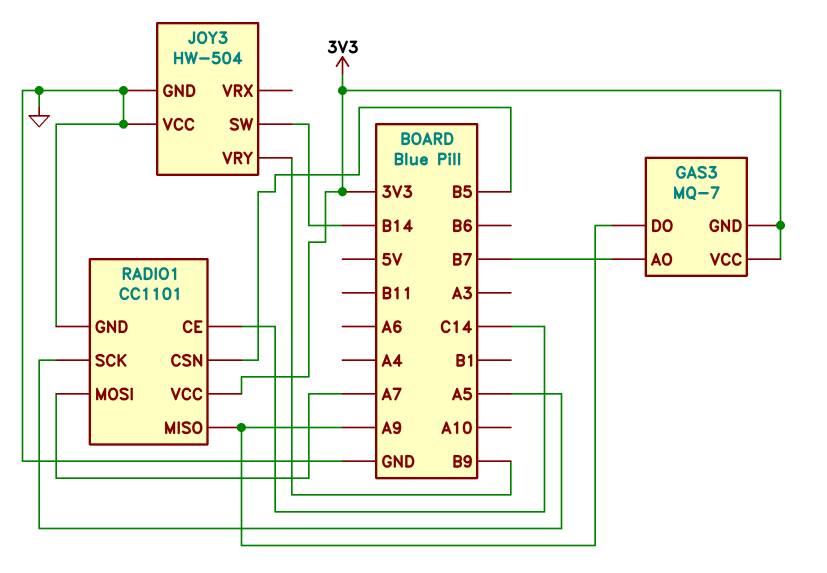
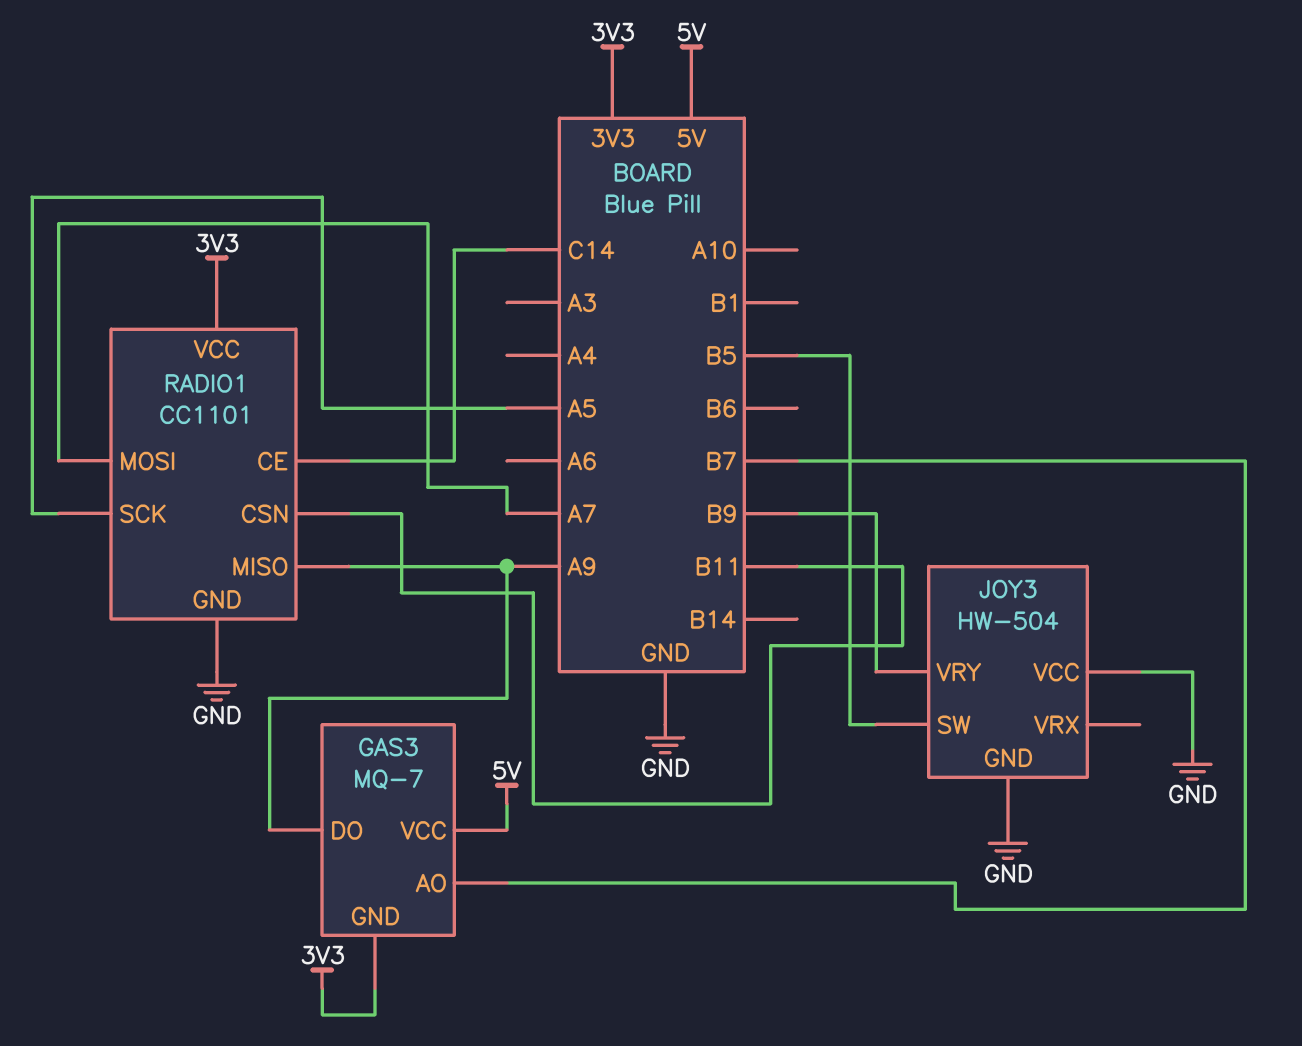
GAS3 pin VCC: 3V3 -> 5V
JOY3 pin SW: B14 -> B5
RADIO1 pin CSN: B5 -> B11

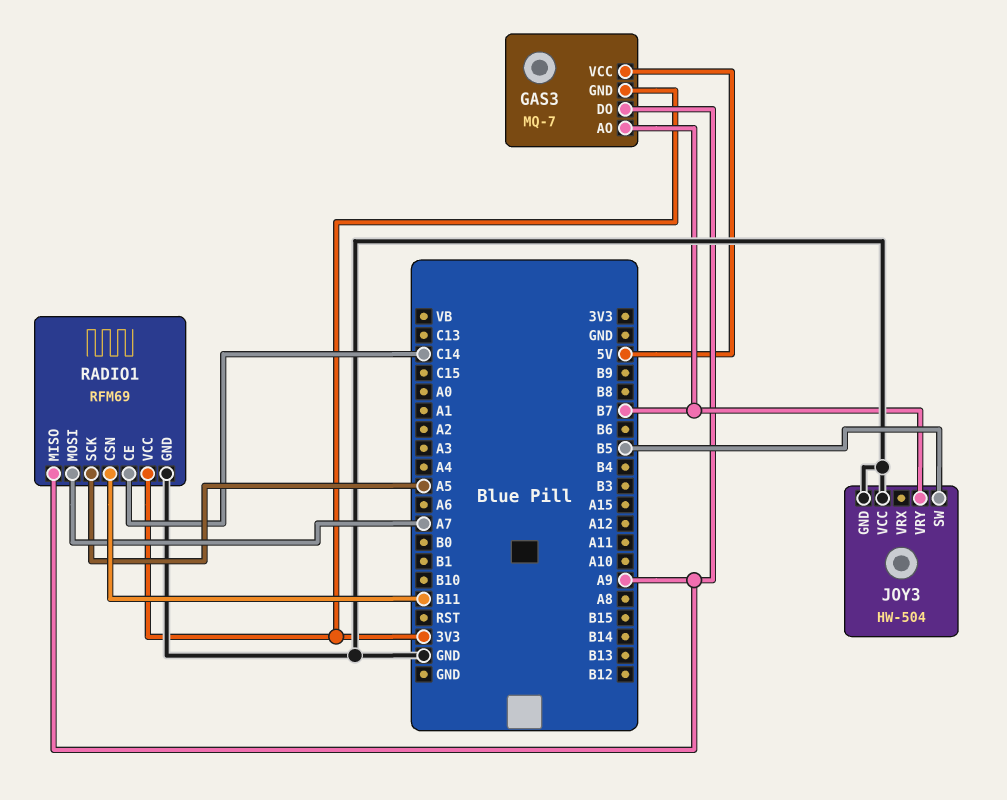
JOY3 pin VRY: B9 -> B7
RADIO1: CC1101 -> RFM69

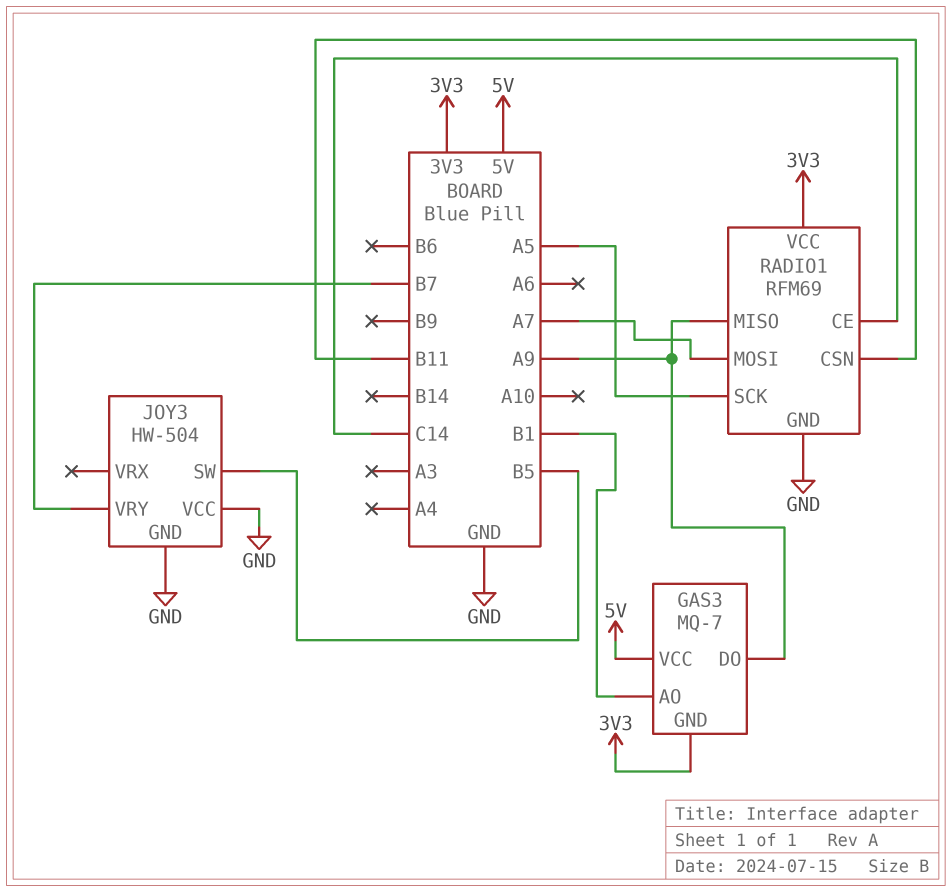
GAS3 pin AO: B7 -> B1

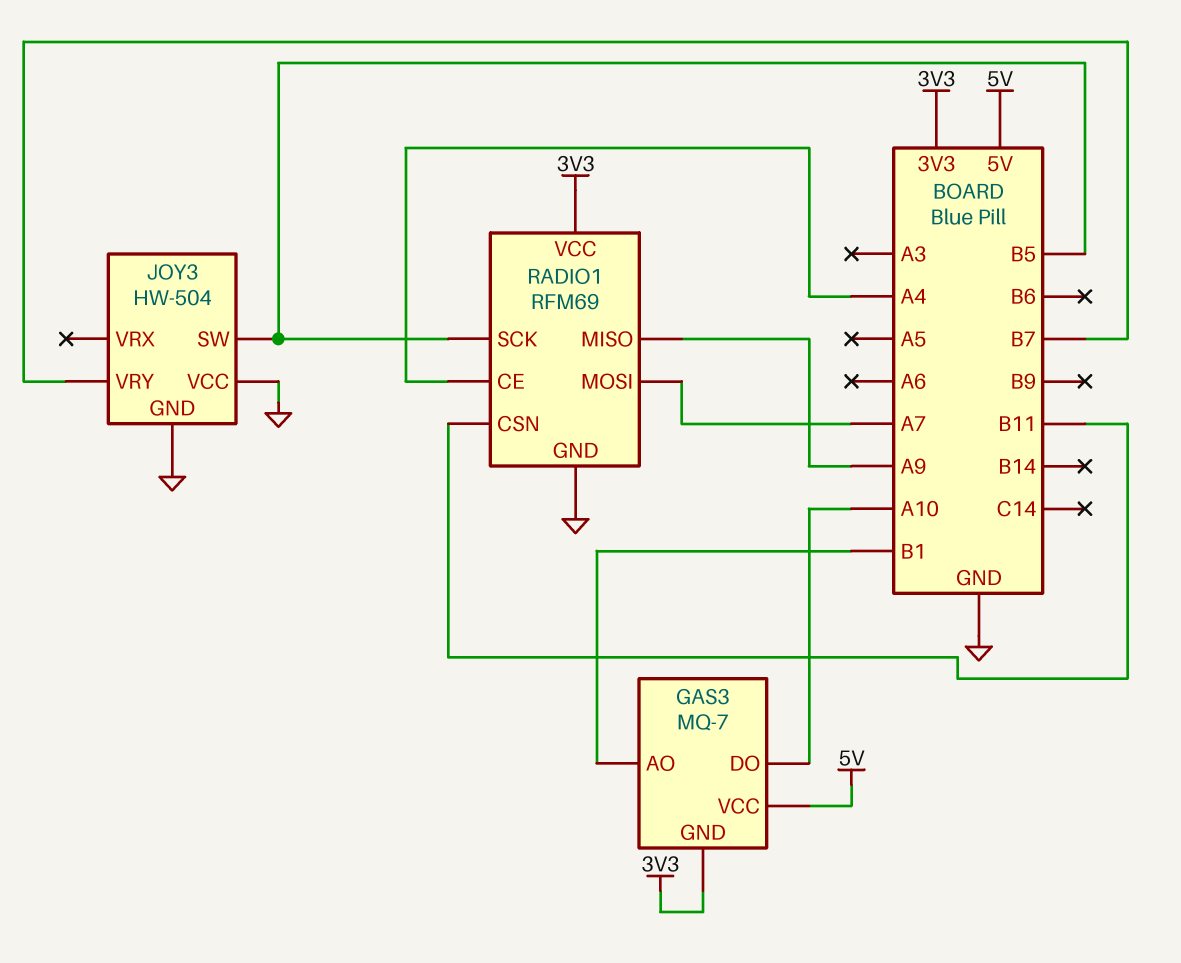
GAS3 pin DO: A9 -> A10
RADIO1 pin CE: C14 -> A4
RADIO1 pin SCK: A5 -> B5

